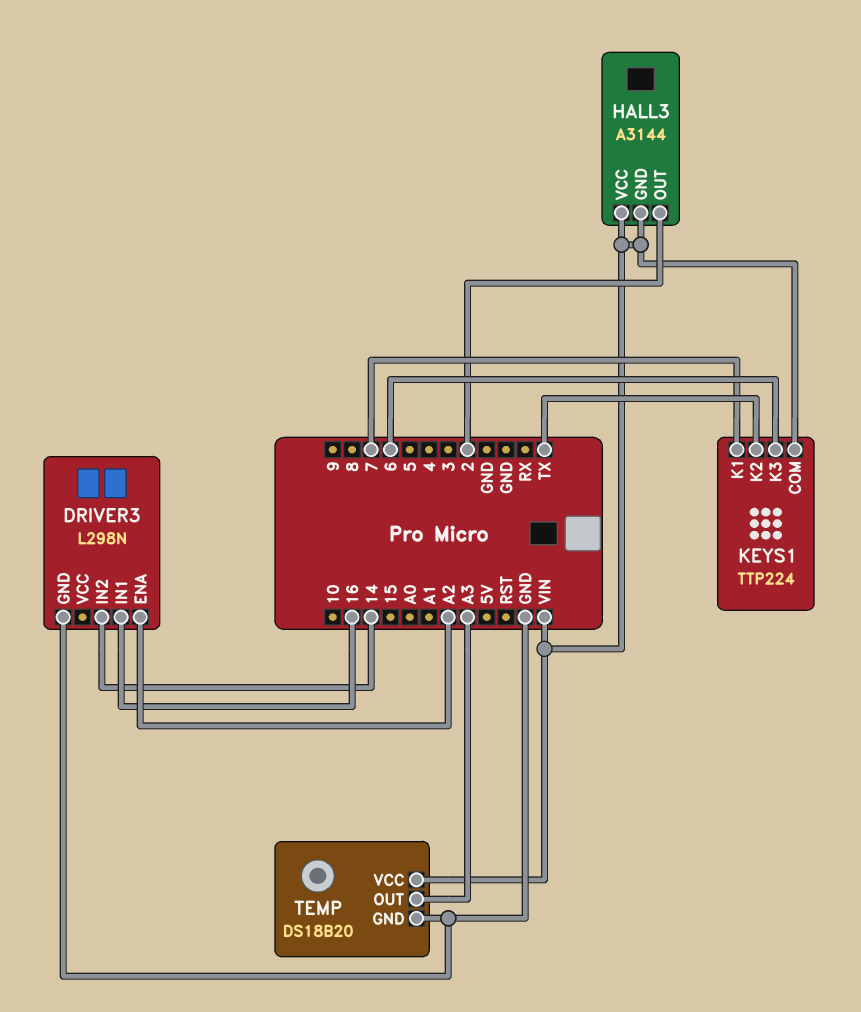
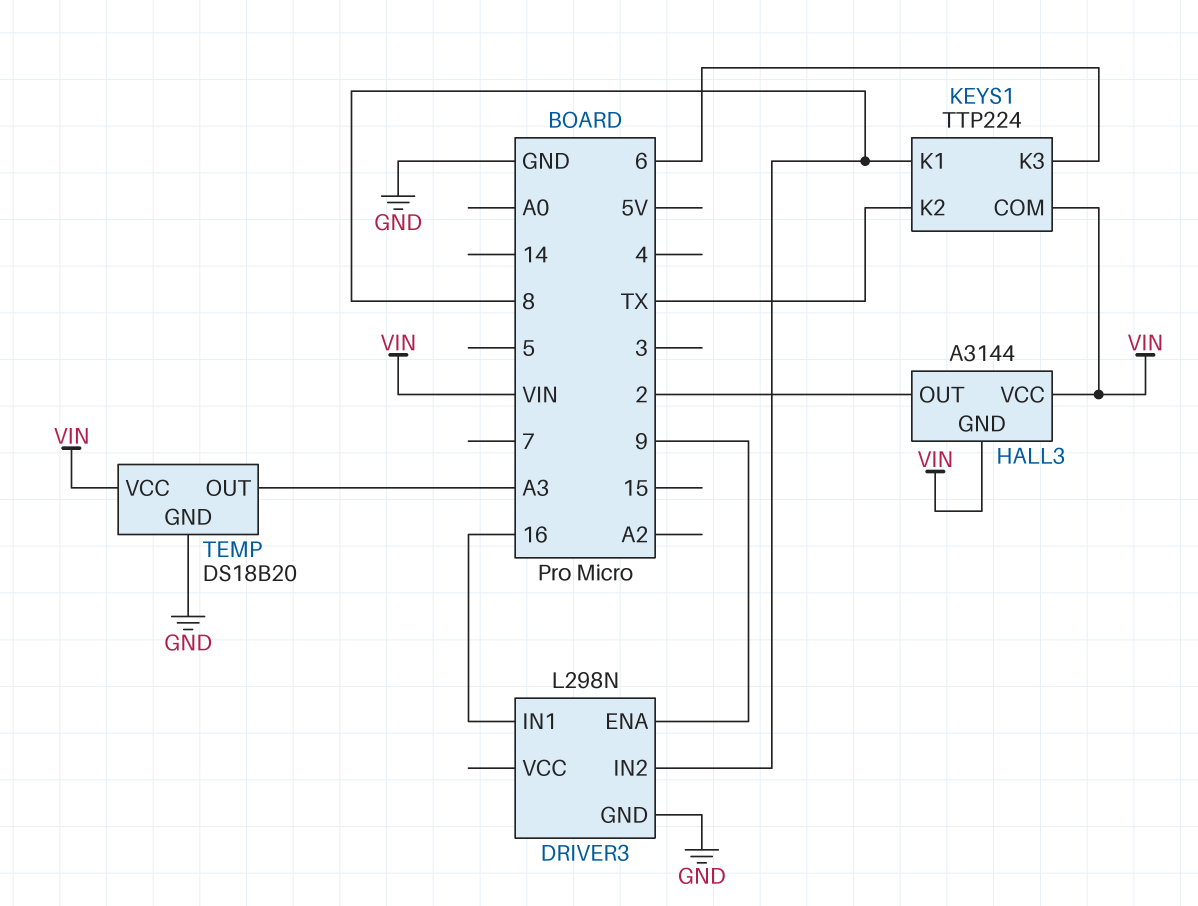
DRIVER3 pin ENA: A2 -> 9
DRIVER3 pin IN2: 14 -> 8
KEYS1 pin K1: 7 -> 8

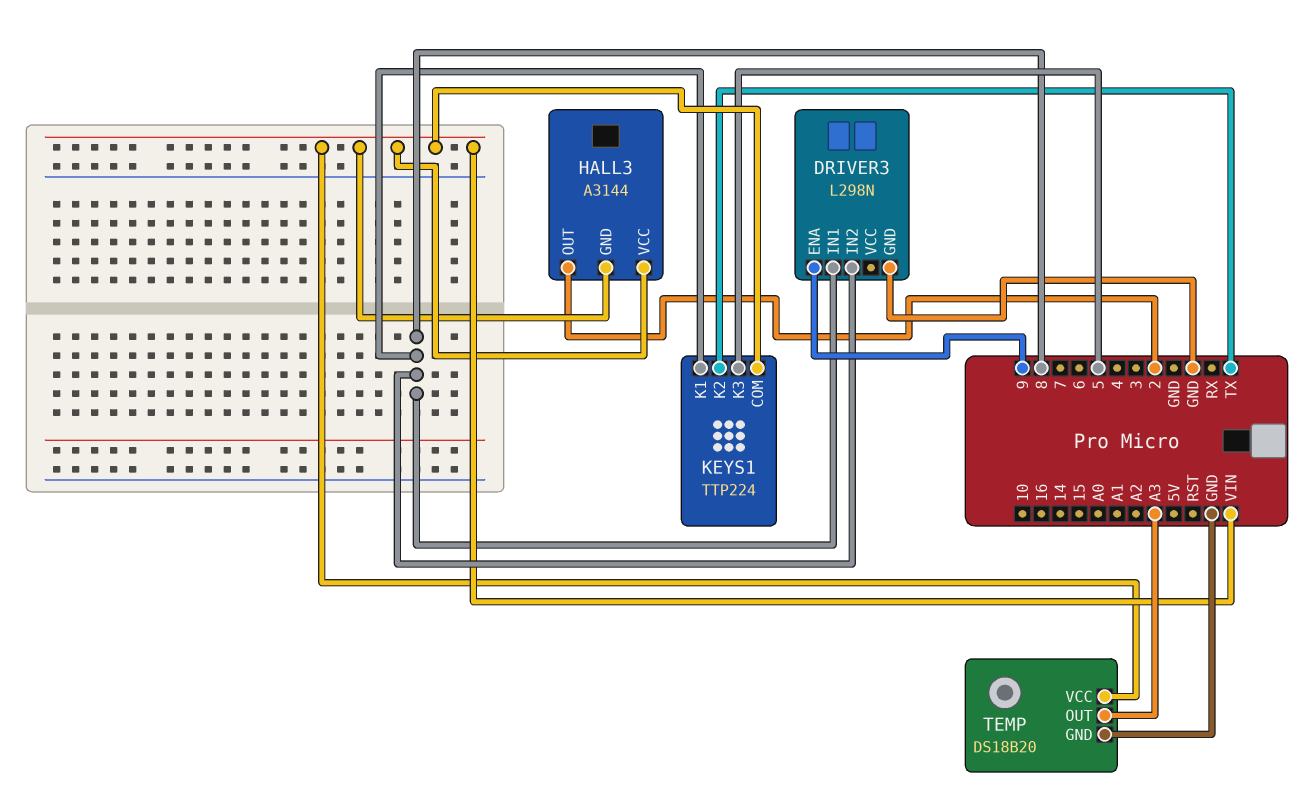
DRIVER3 pin IN1: 16 -> 8
KEYS1 pin K3: 6 -> 5

